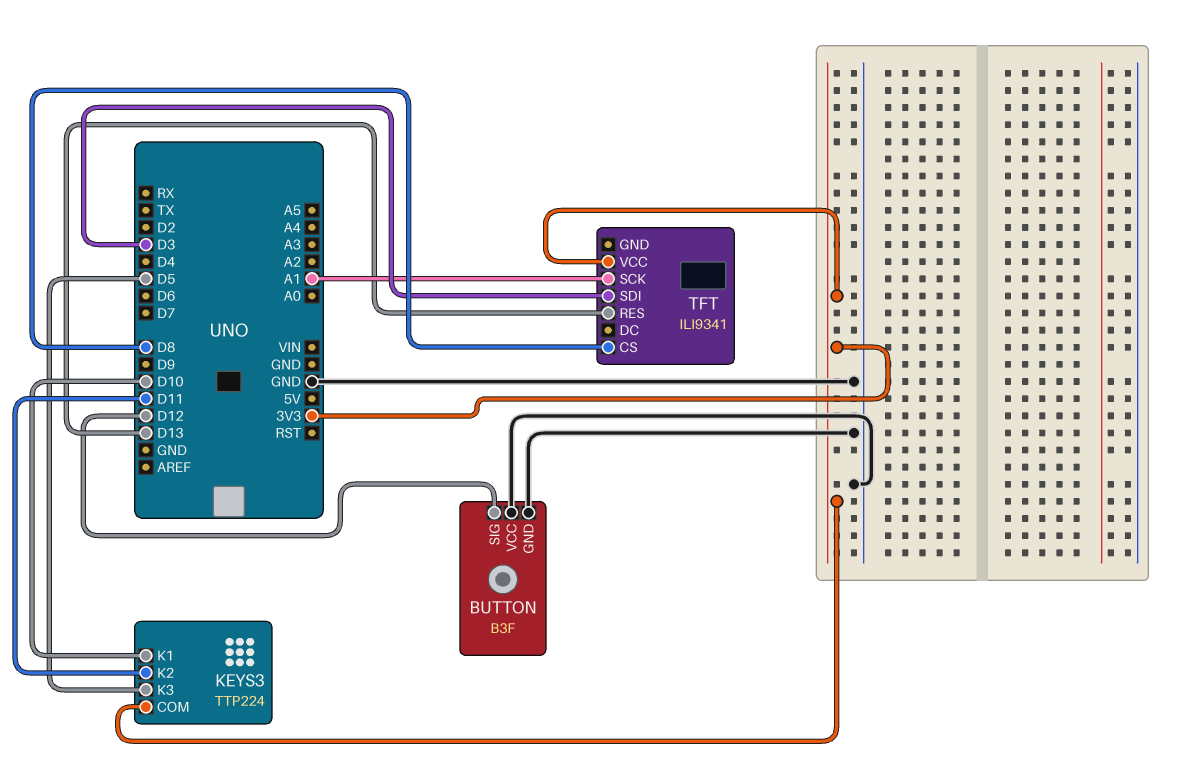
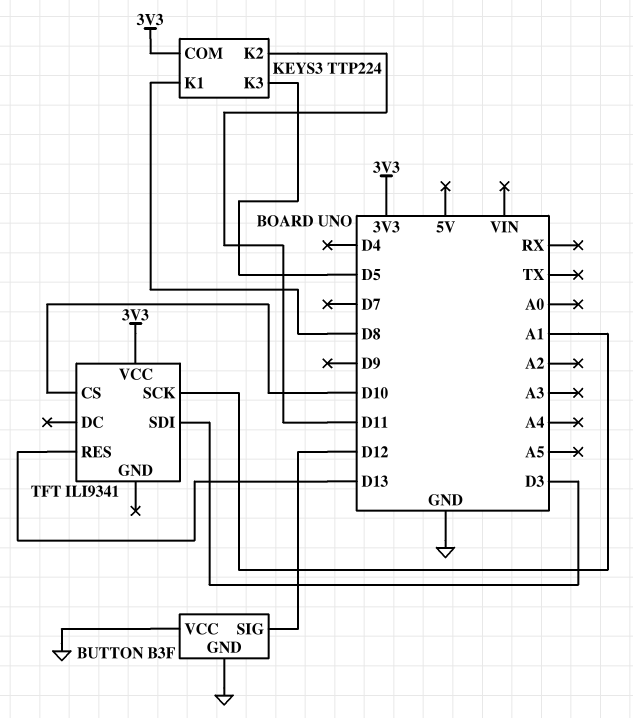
KEYS3 pin K1: D10 -> D8
TFT pin CS: D8 -> D10

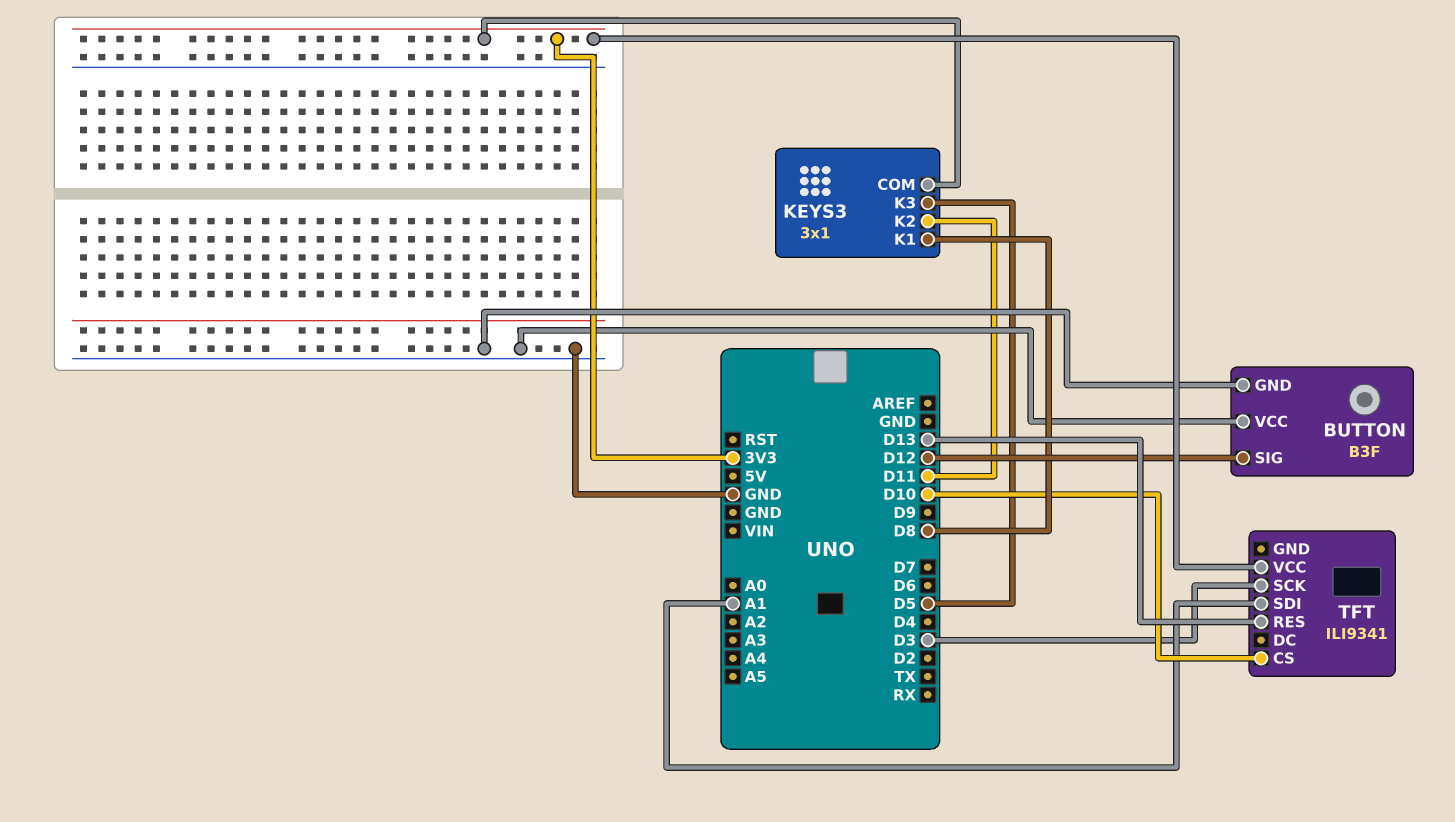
KEYS3: TTP224 -> 3x1
TFT pin SCK: A1 -> D3
TFT pin SDI: D3 -> A1

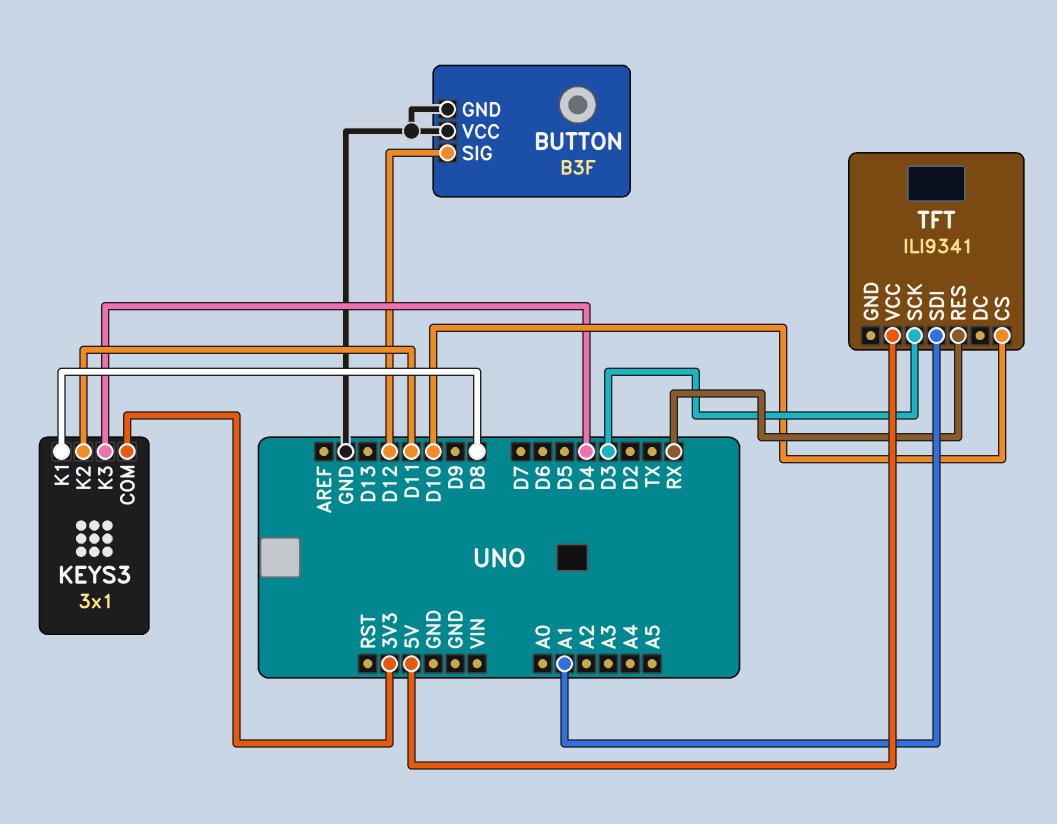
KEYS3 pin K3: D5 -> D4
TFT pin RES: D13 -> RX
TFT pin VCC: 3V3 -> 5V

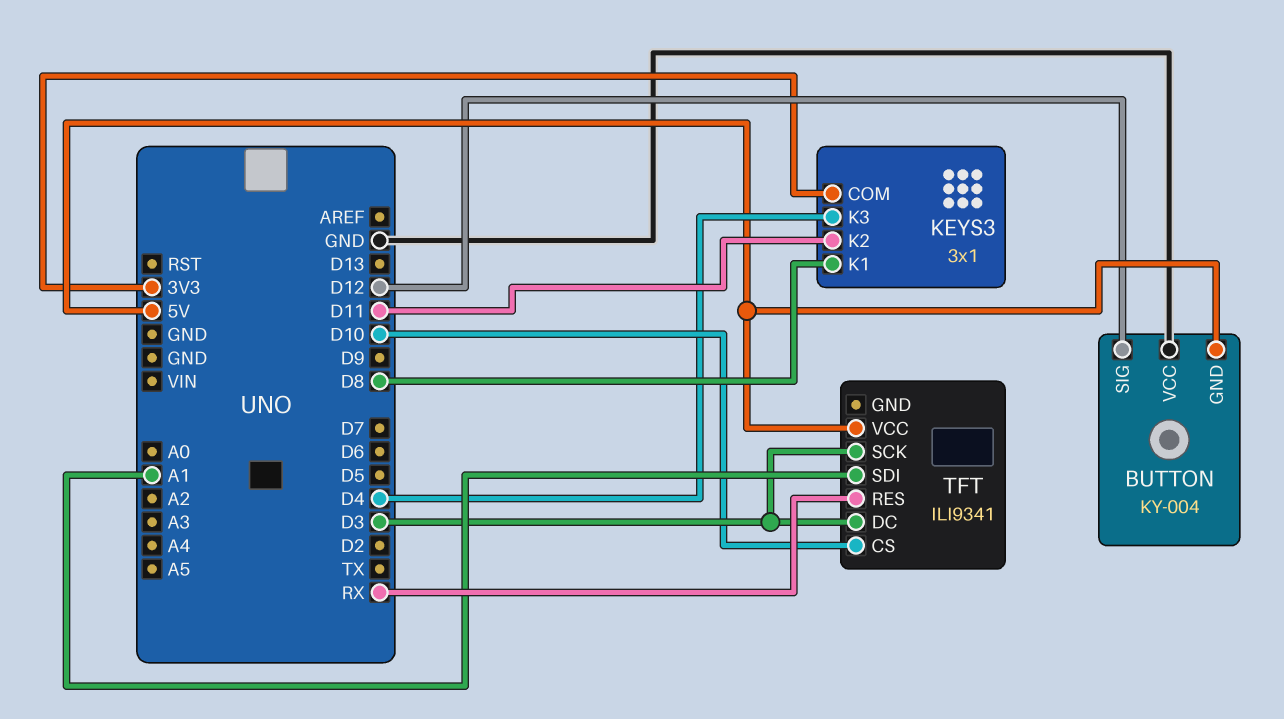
BUTTON: B3F -> KY-004
BUTTON pin GND: GND -> 5V
TFT pin DC: none -> D3

